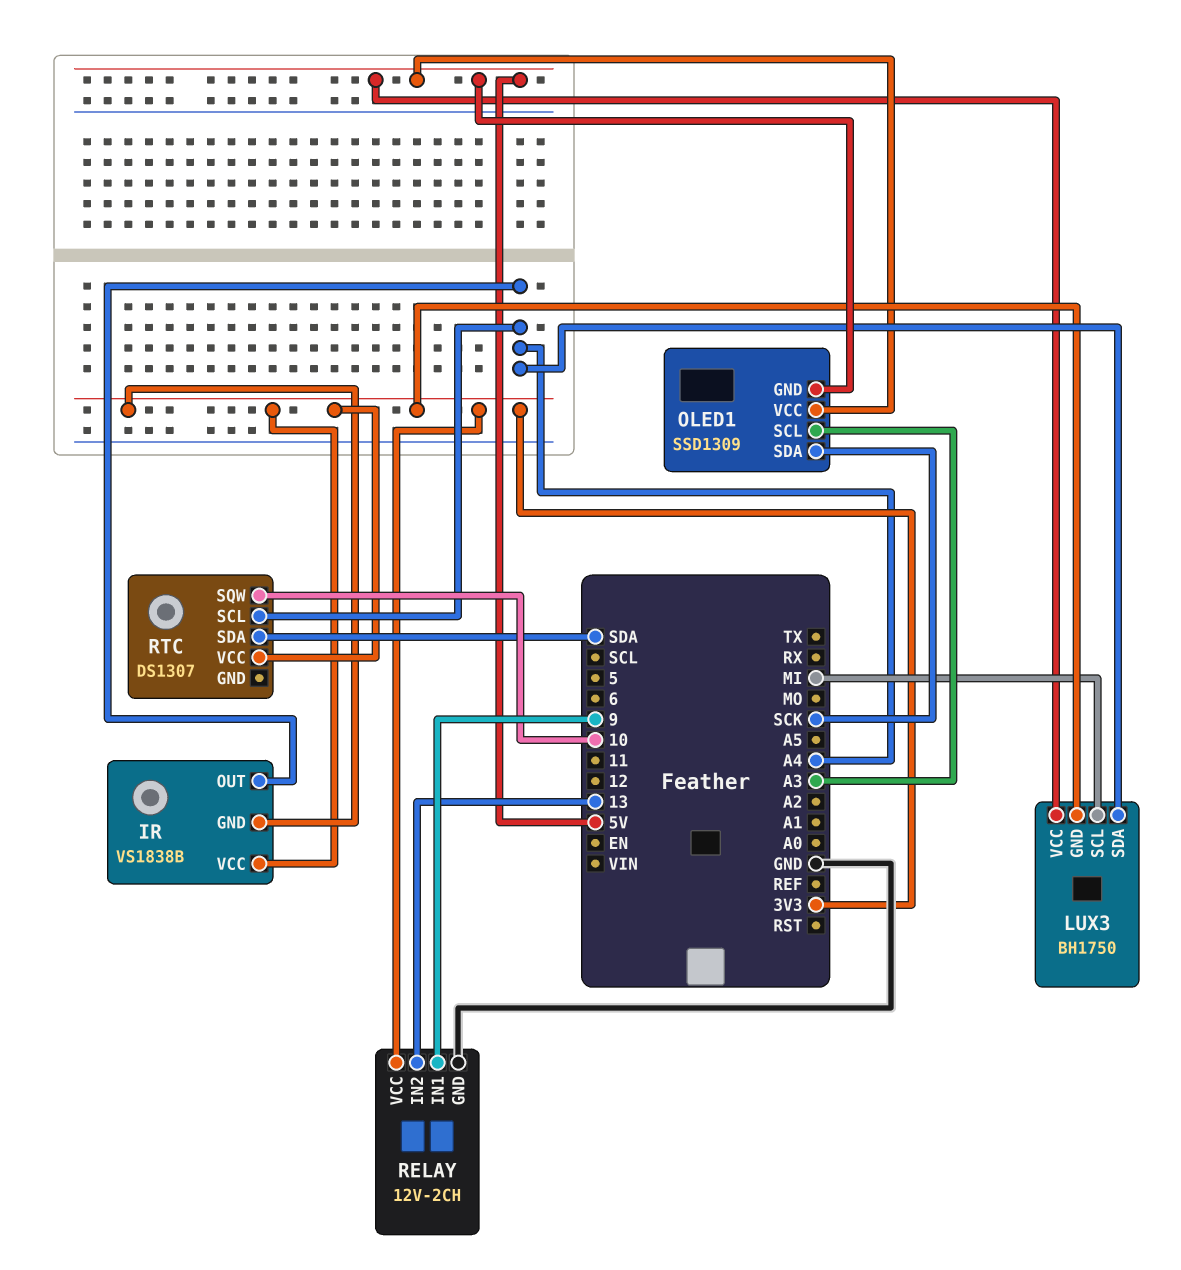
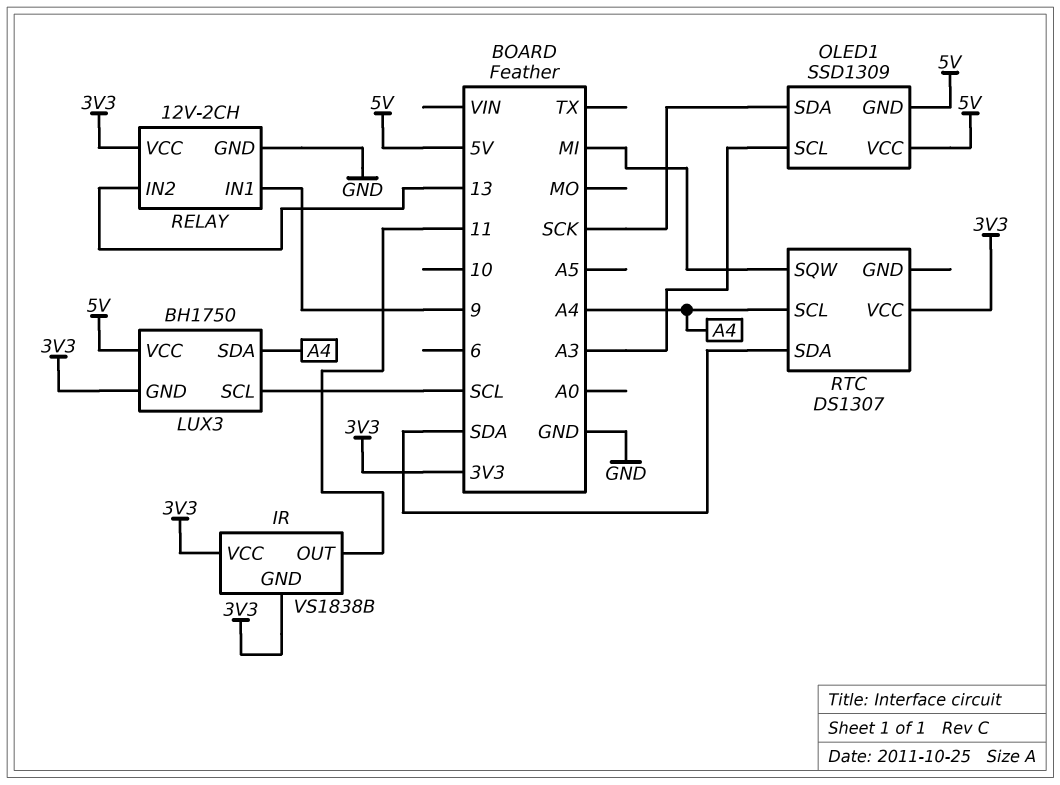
IR pin OUT: A4 -> 11
LUX3 pin SCL: MI -> SCL
RTC pin SQW: 10 -> MI

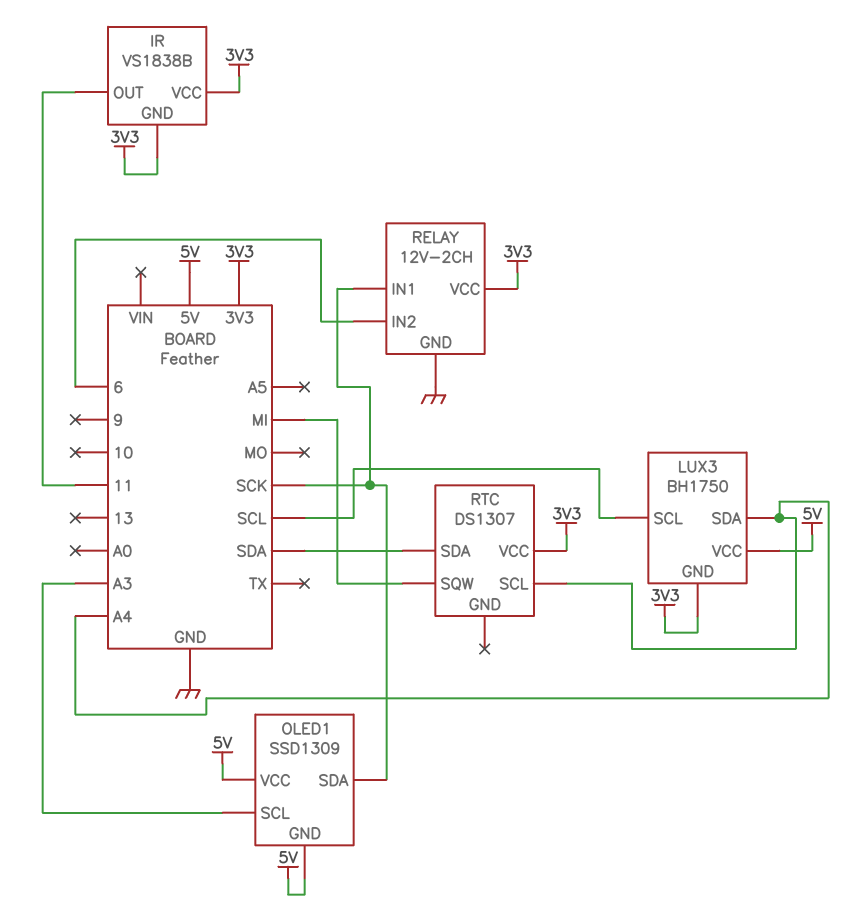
RELAY pin IN1: 9 -> SCK
RELAY pin IN2: 13 -> 6

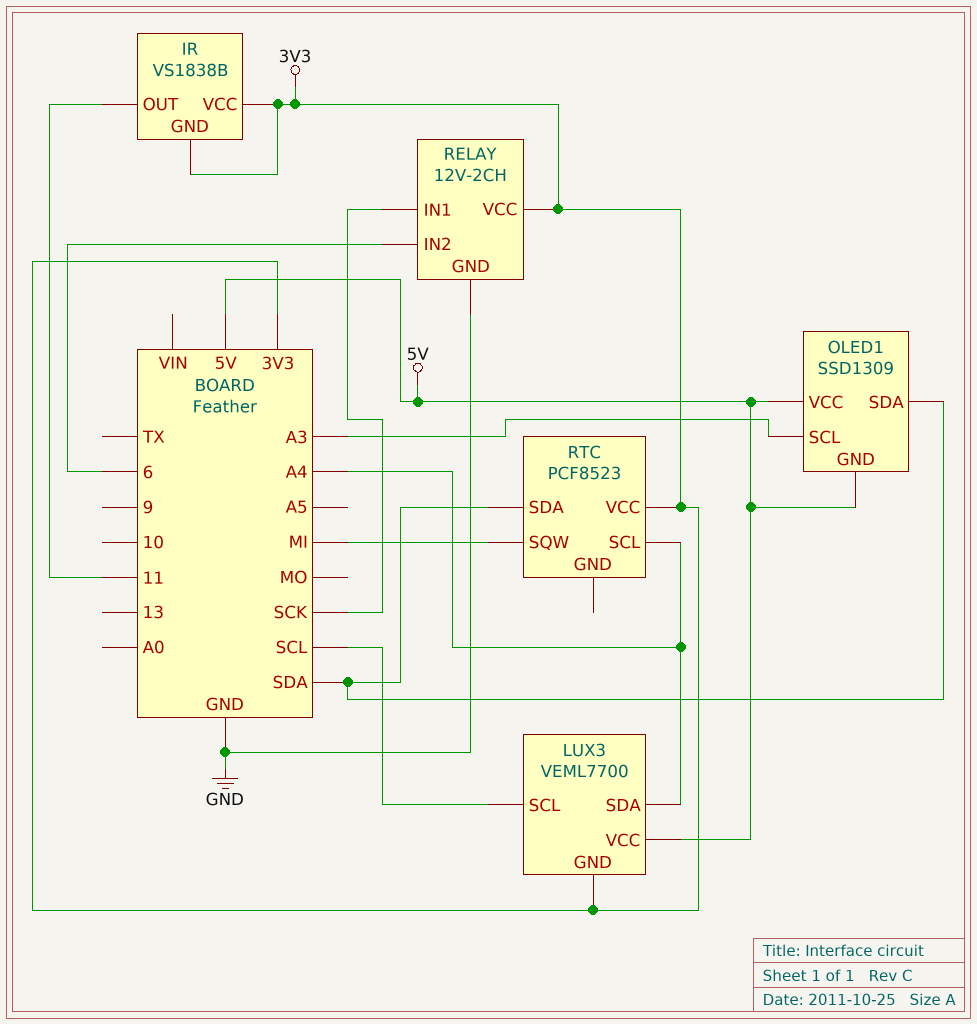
LUX3: BH1750 -> VEML7700
OLED1 pin SDA: SCK -> SDA
RTC: DS1307 -> PCF8523

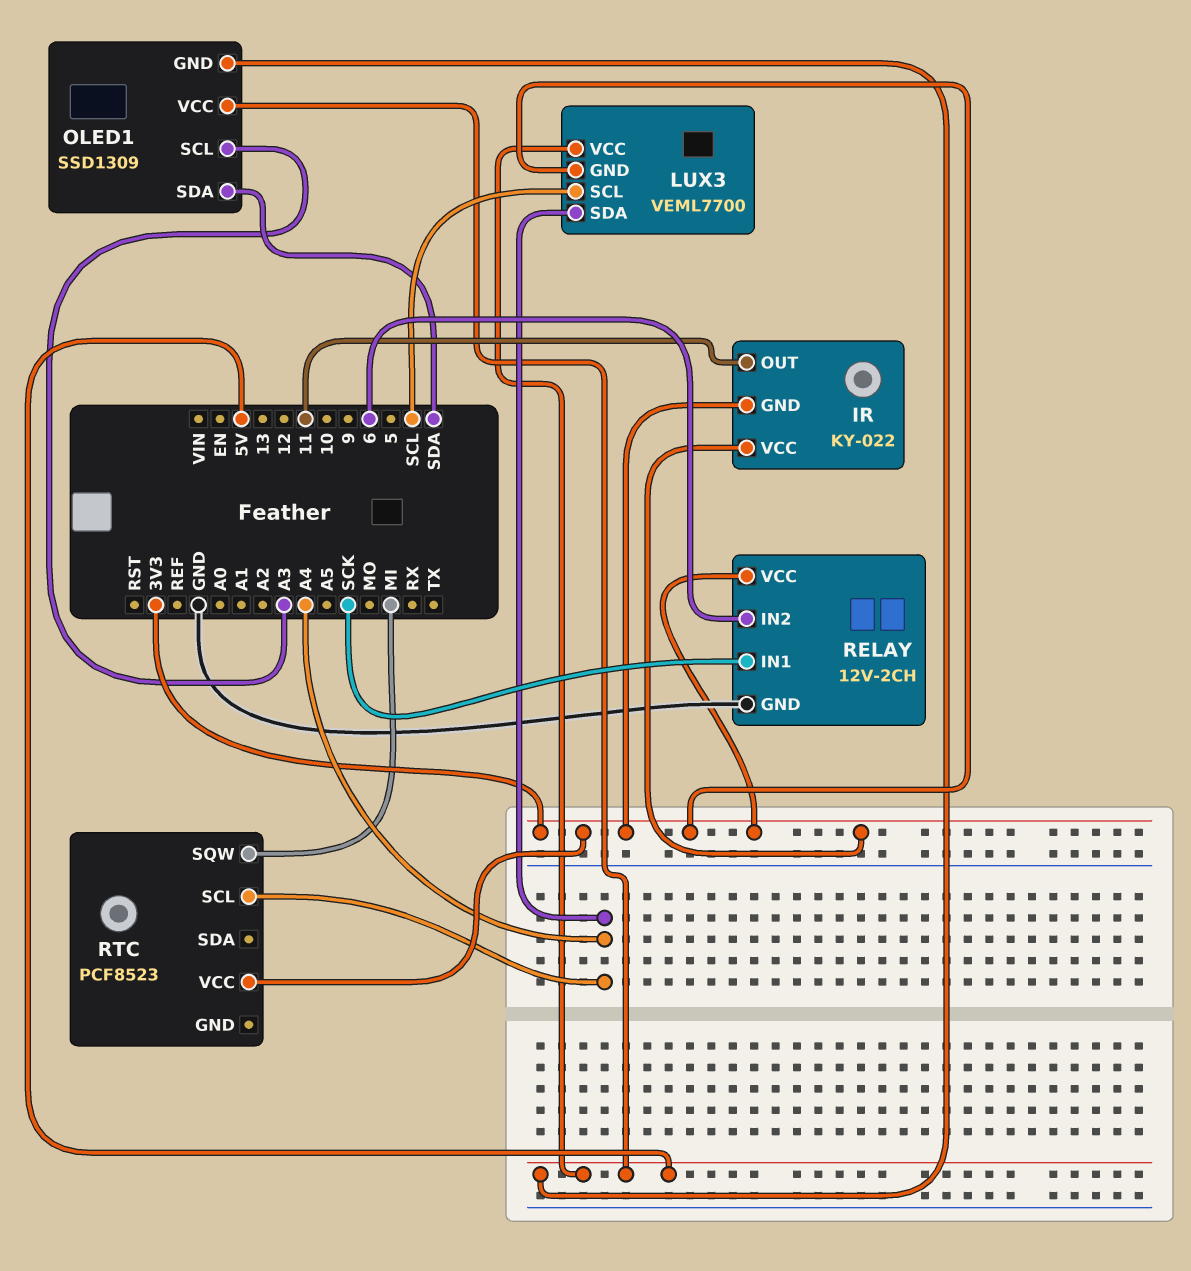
IR: VS1838B -> KY-022
RTC pin SDA: SDA -> none

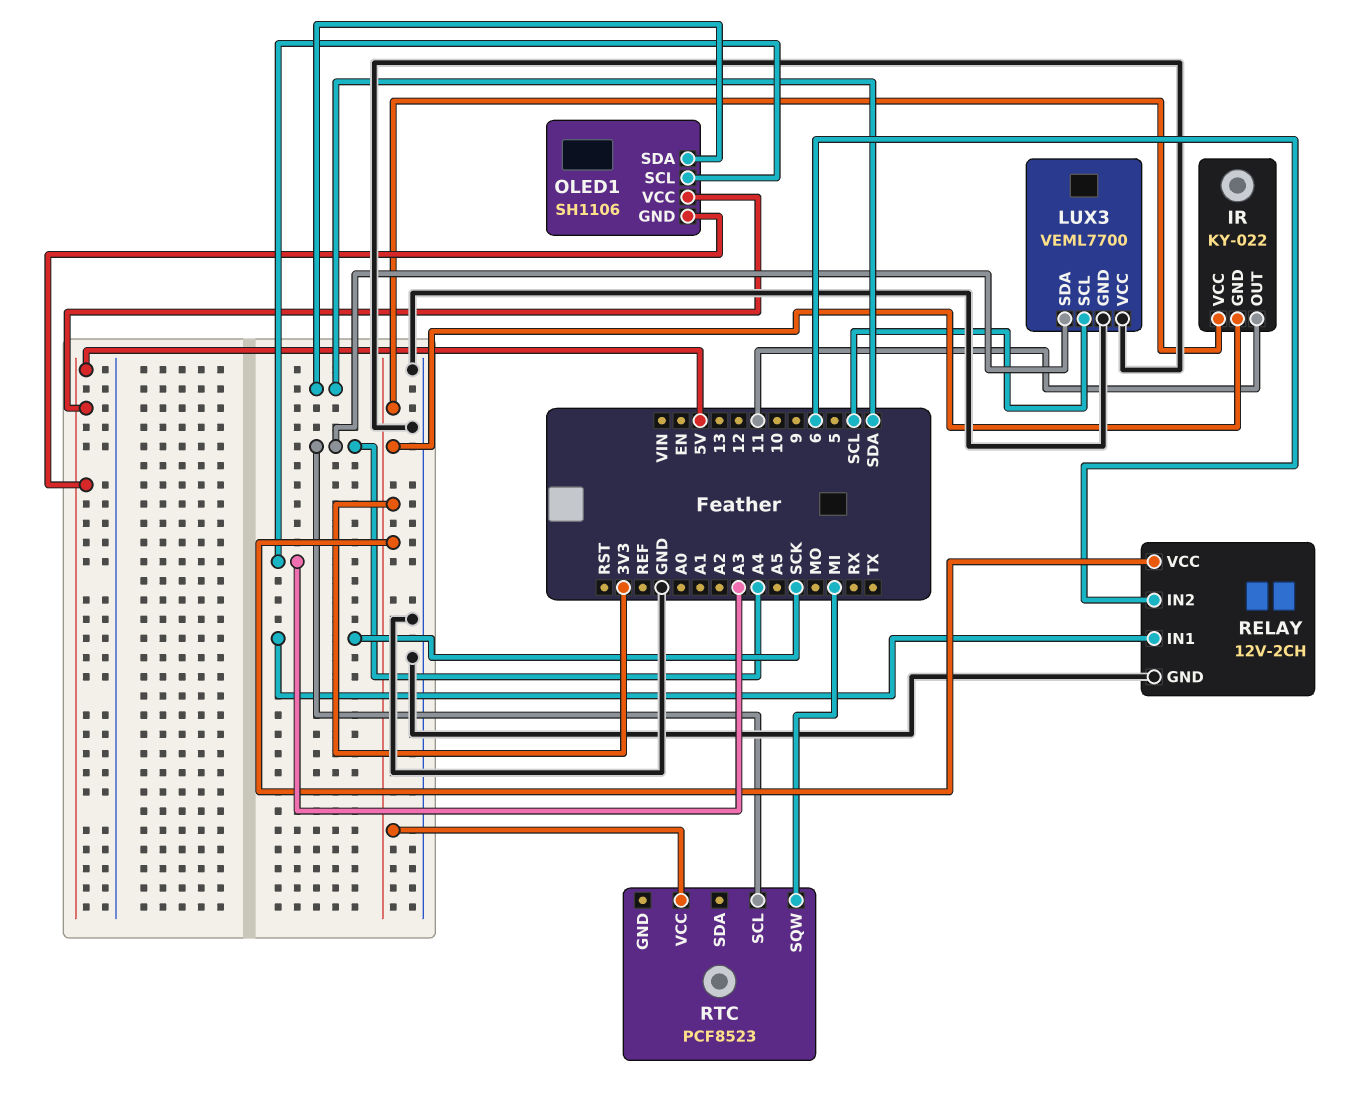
LUX3 pin GND: 3V3 -> GND
LUX3 pin VCC: 5V -> GND
OLED1: SSD1309 -> SH1106

